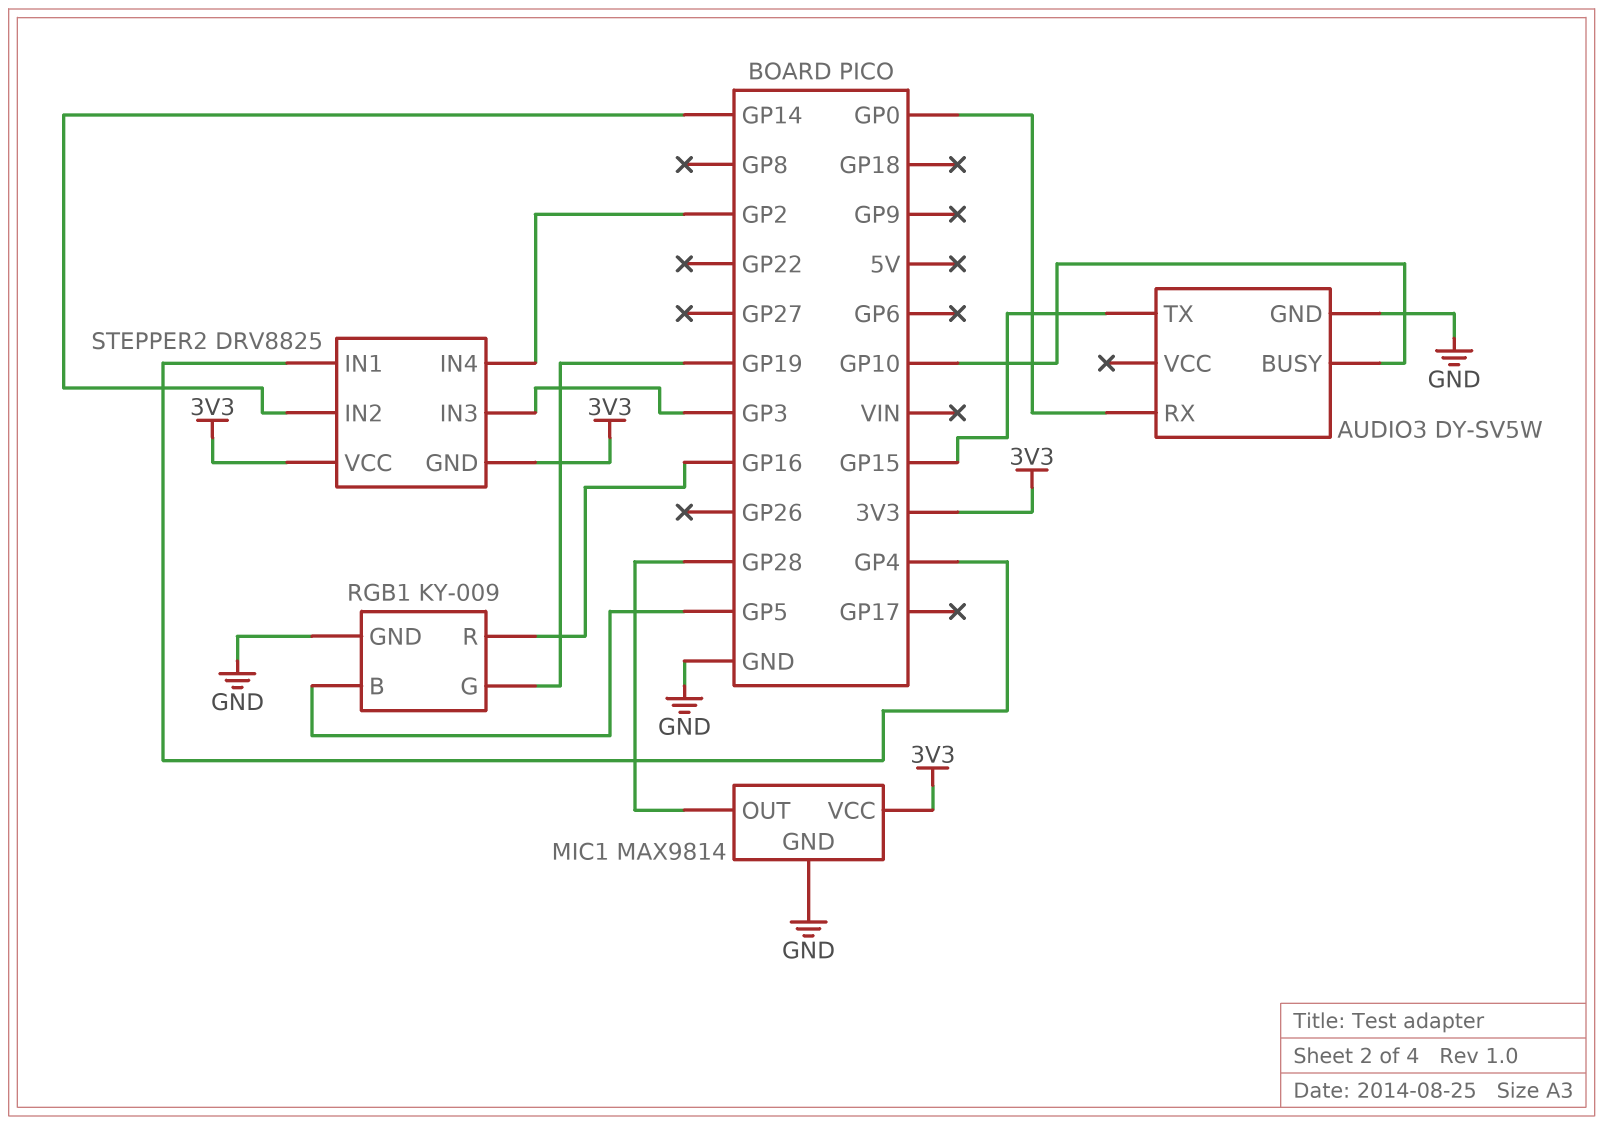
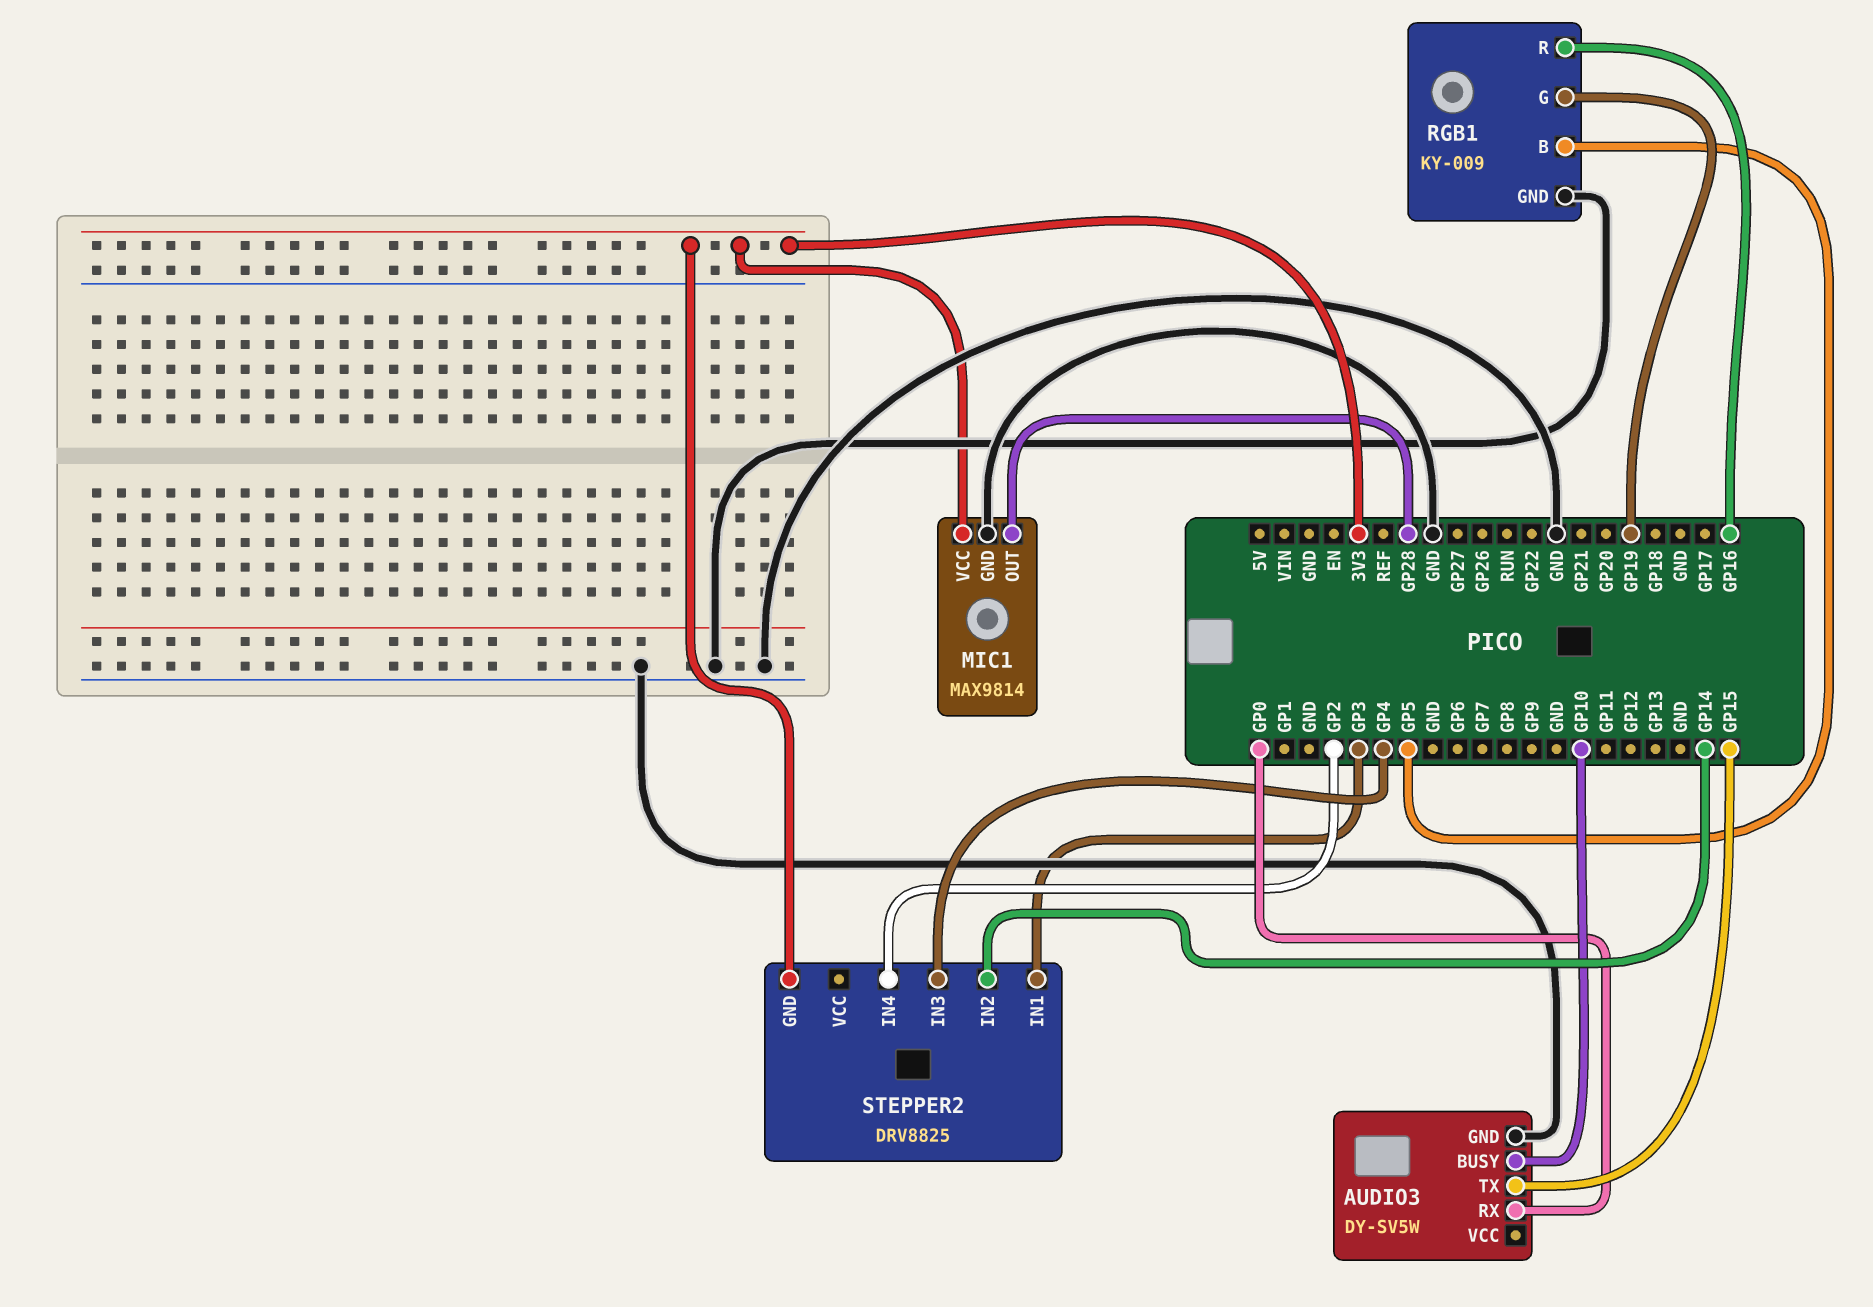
STEPPER2 pin IN1: GP4 -> GP3
STEPPER2 pin IN3: GP3 -> GP4
STEPPER2 pin VCC: 3V3 -> none

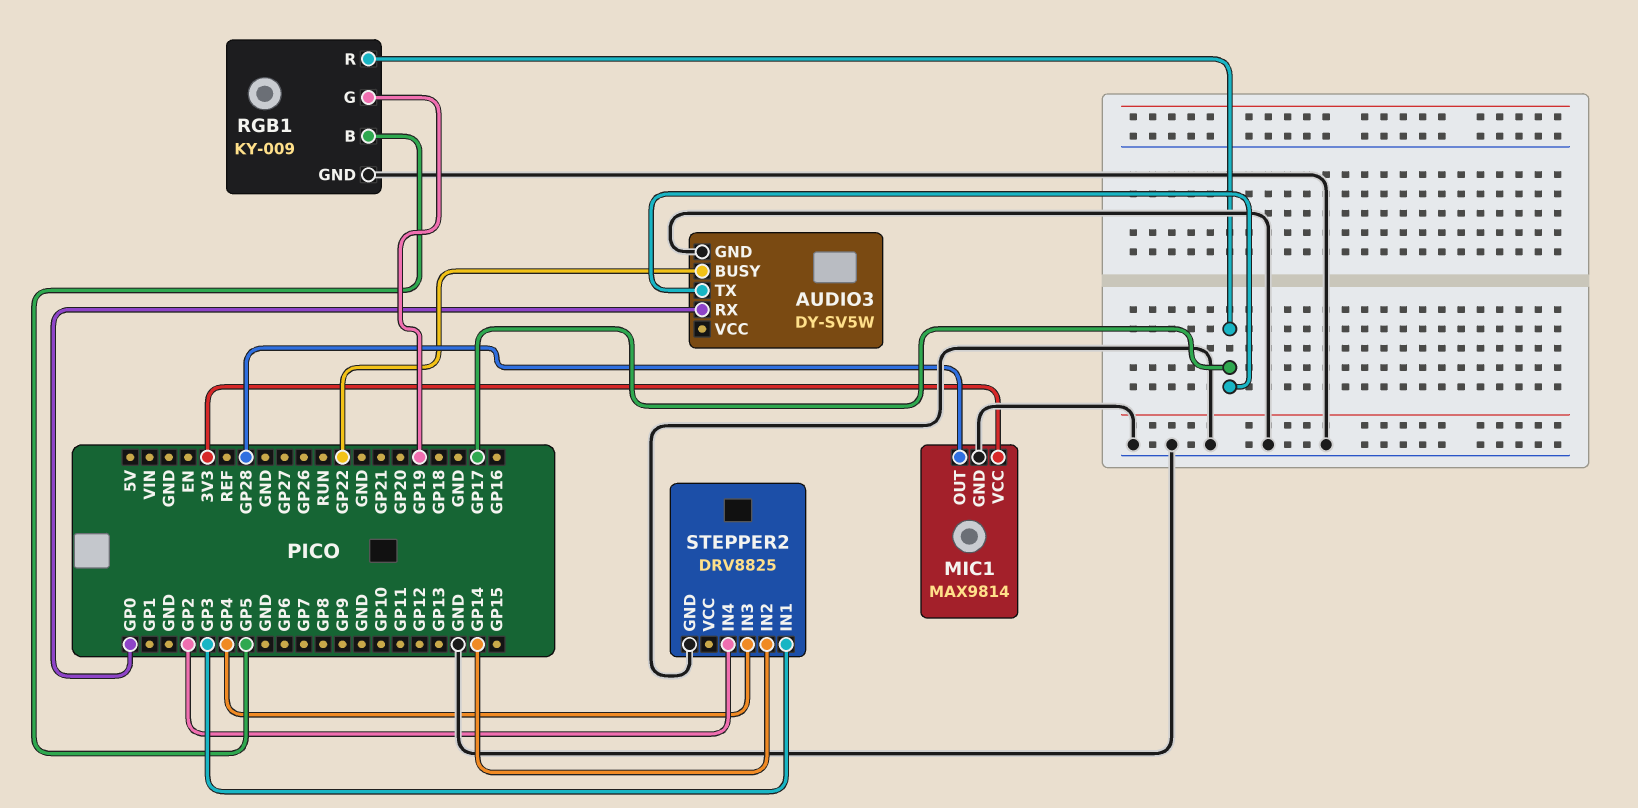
AUDIO3 pin BUSY: GP10 -> GP22
AUDIO3 pin TX: GP15 -> GP17
RGB1 pin R: GP16 -> GP17
STEPPER2 pin GND: 3V3 -> GND

